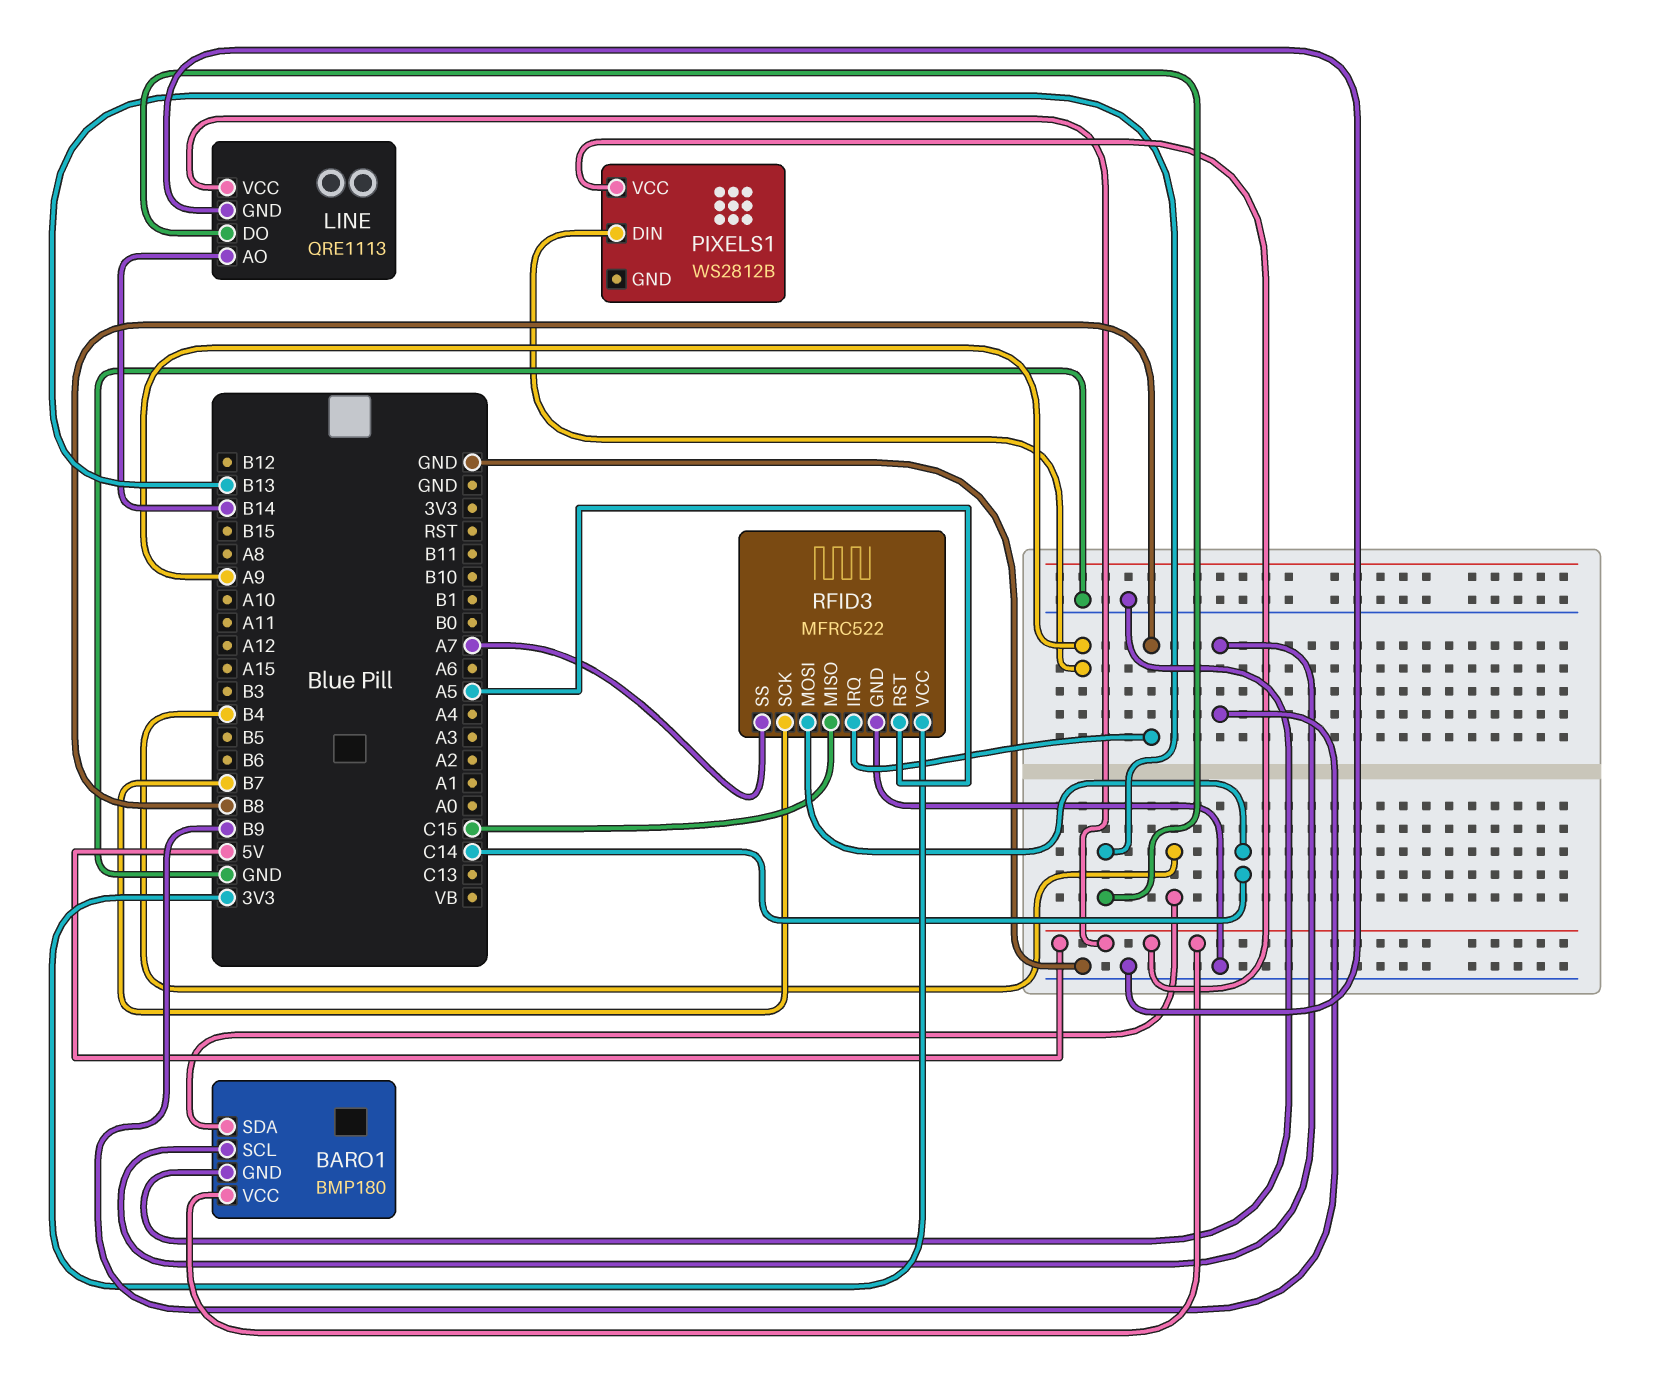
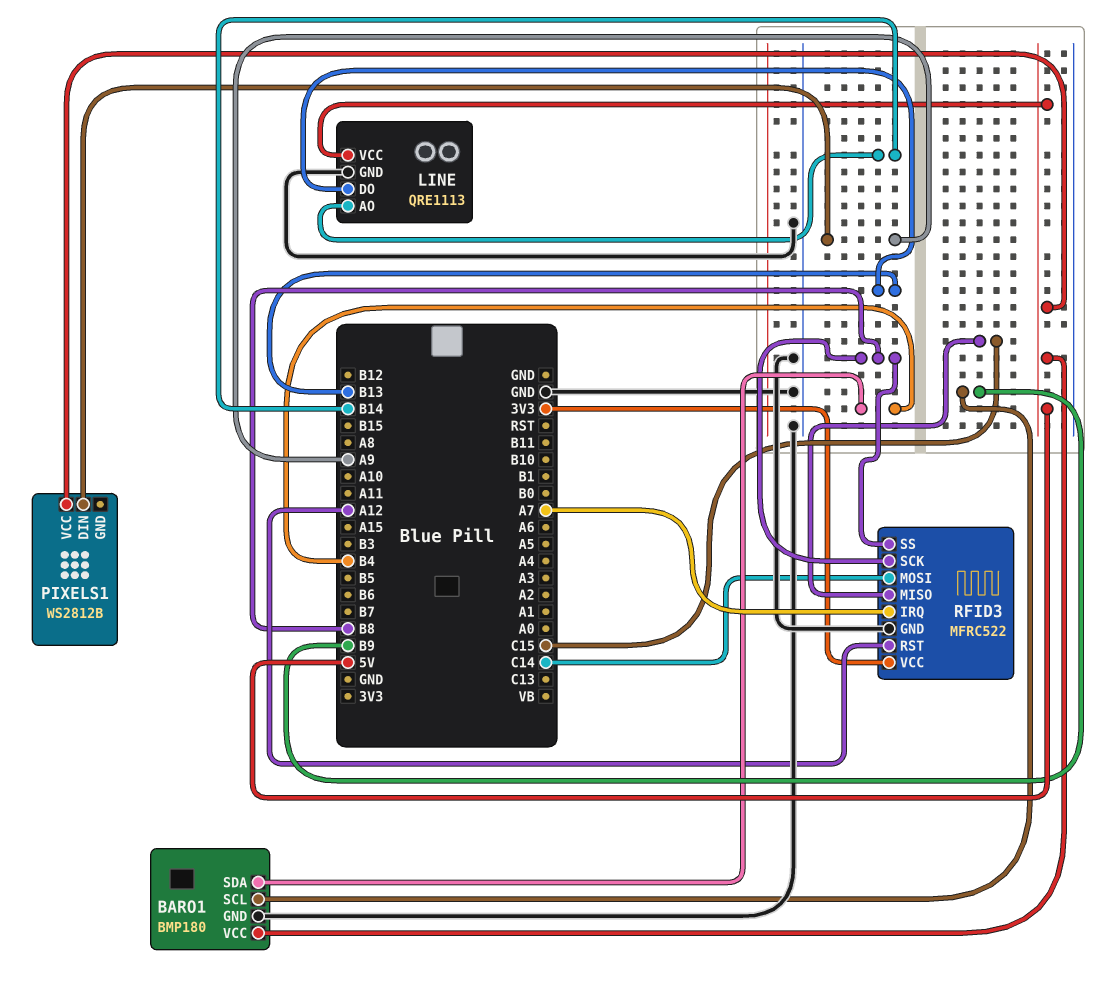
RFID3 pin IRQ: B8 -> A7
RFID3 pin RST: A5 -> A12
RFID3 pin SCK: B7 -> B8
RFID3 pin SS: A7 -> B8

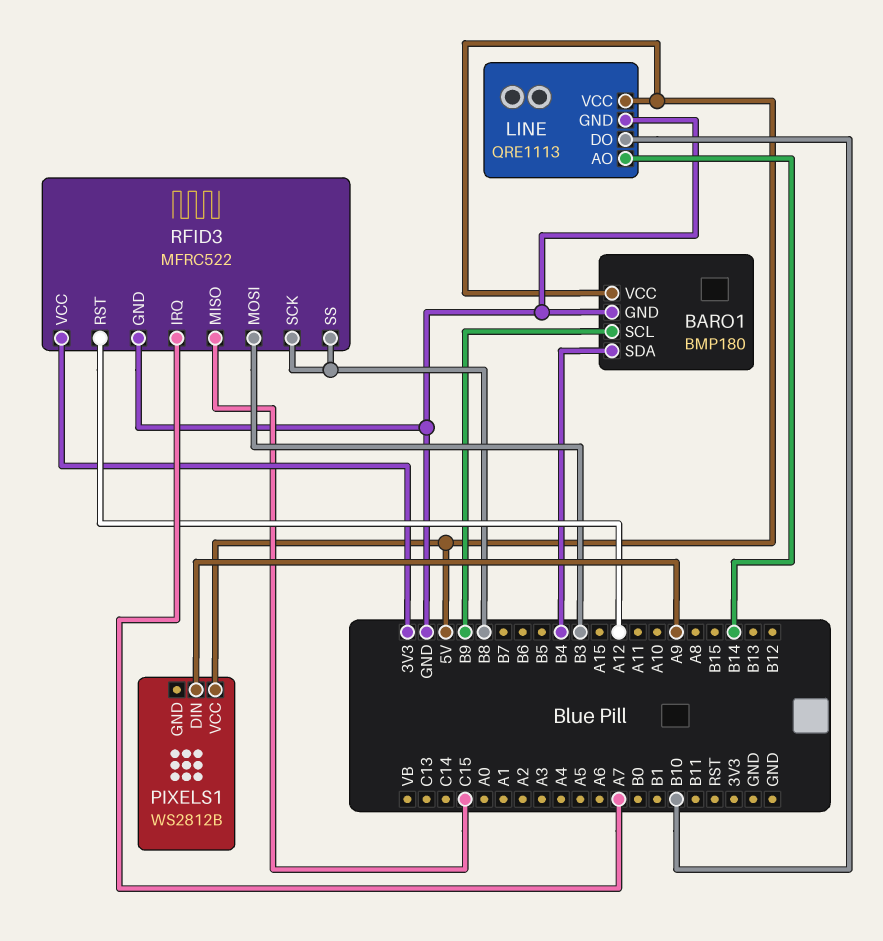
LINE pin DO: B13 -> B10
RFID3 pin MOSI: C14 -> B3

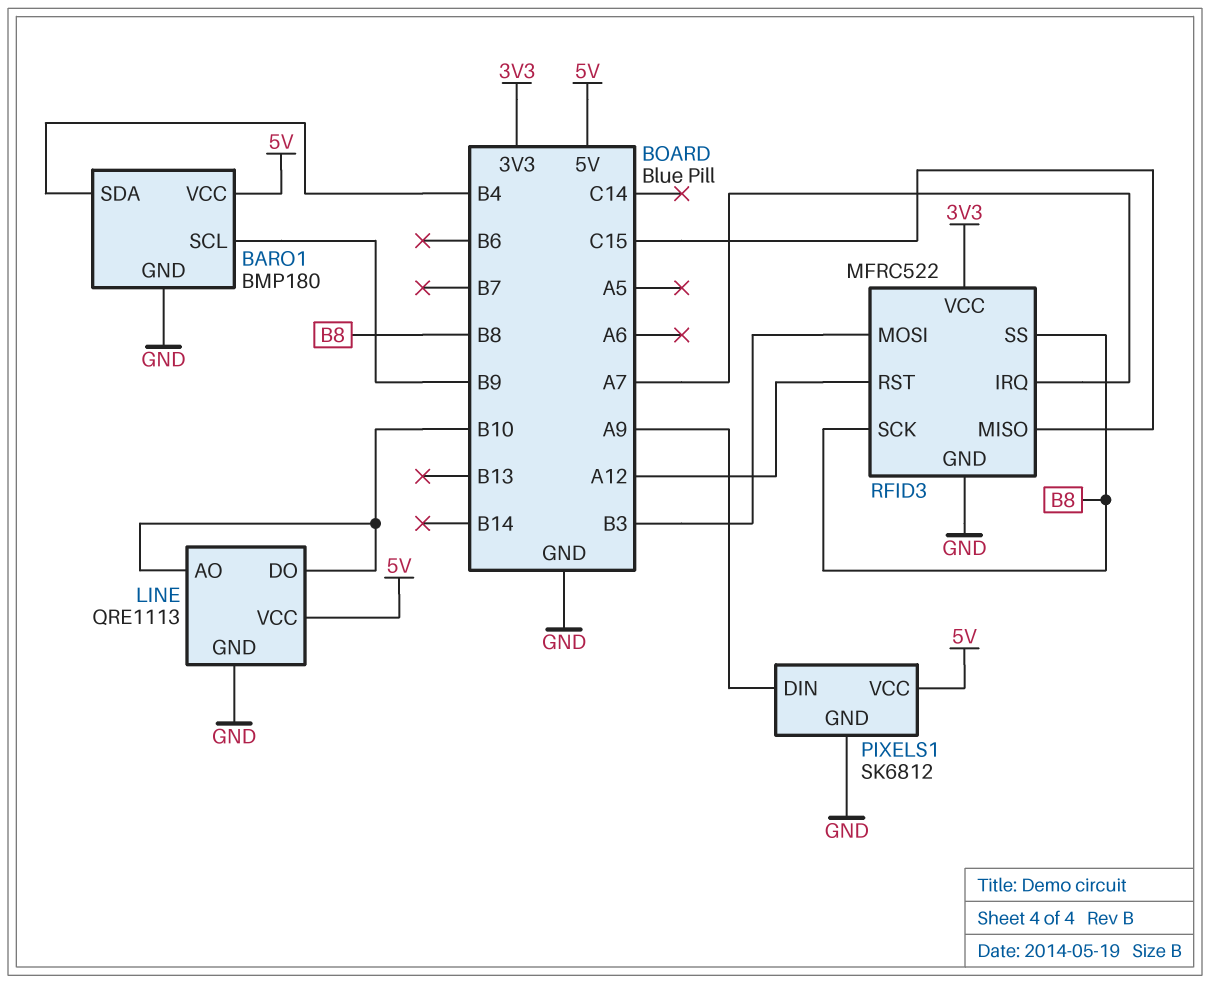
LINE pin AO: B14 -> B10
PIXELS1: WS2812B -> SK6812
PIXELS1 pin GND: none -> GND

